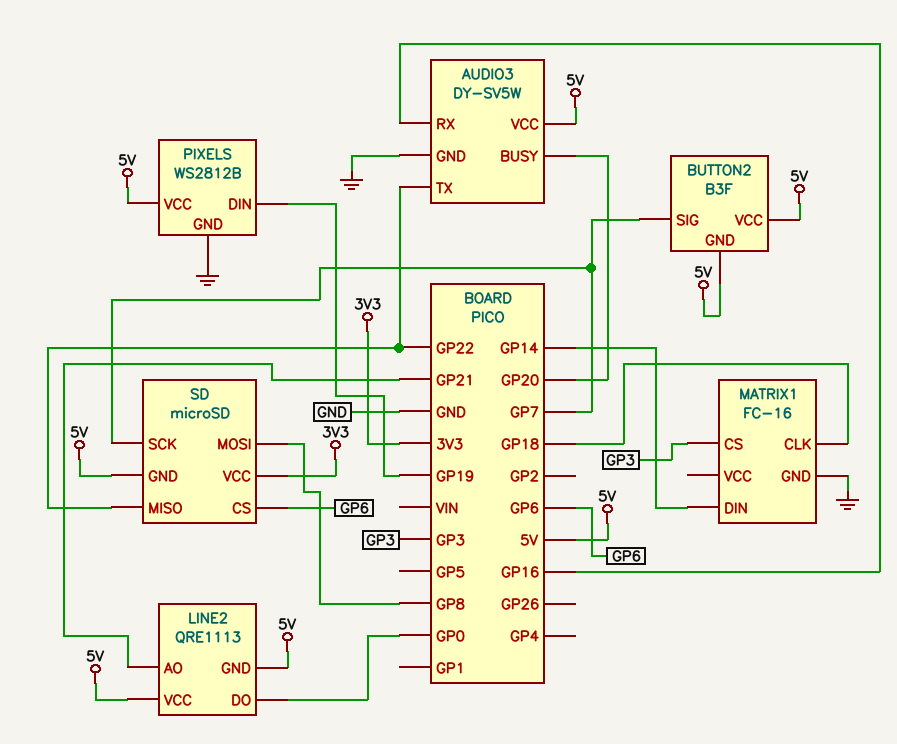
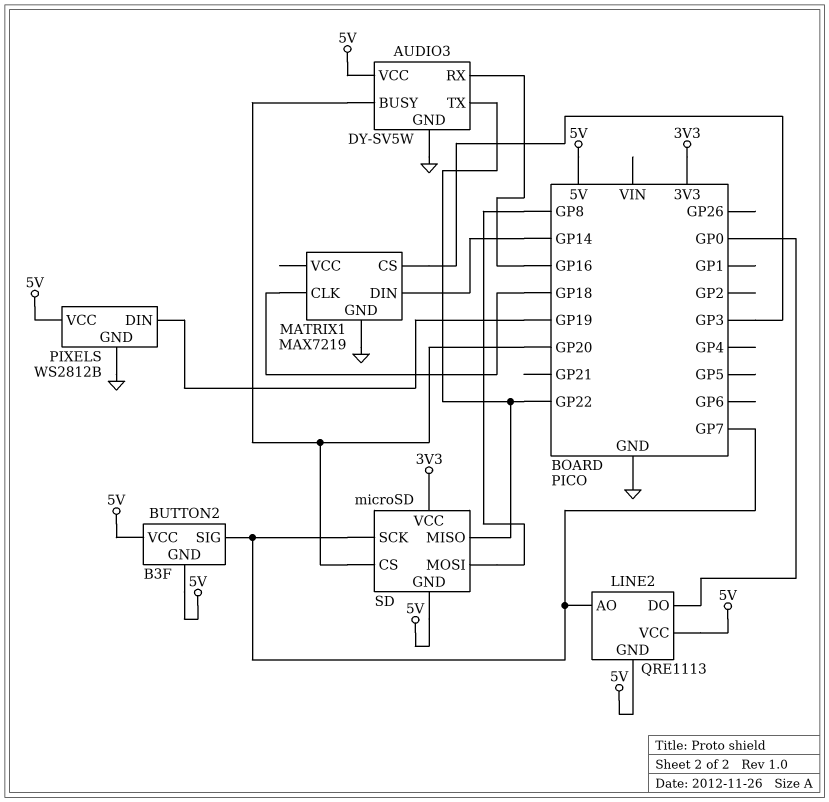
LINE2 pin AO: GP21 -> GP7
MATRIX1: FC-16 -> MAX7219
SD pin CS: GP6 -> GP20

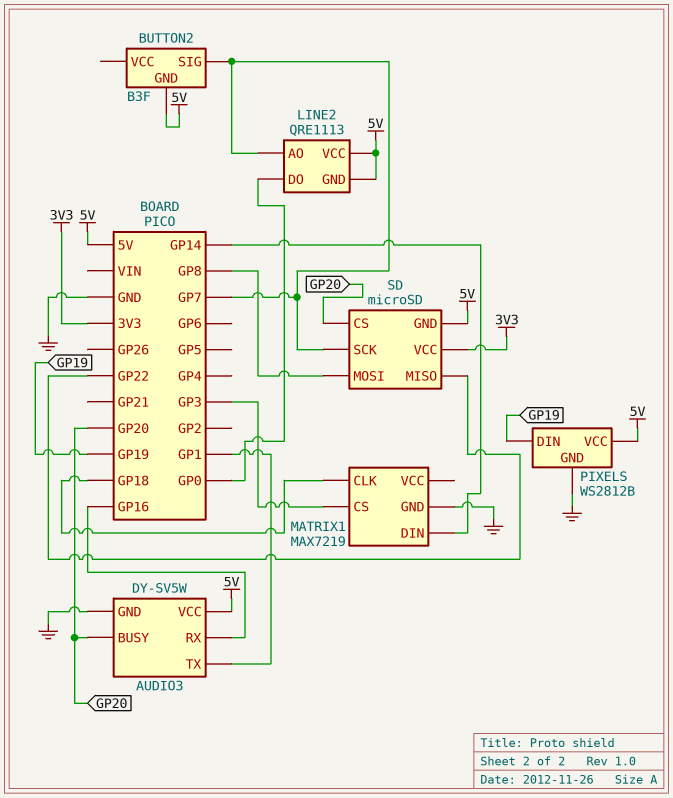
AUDIO3 pin TX: GP22 -> GP1
BUTTON2 pin VCC: 5V -> none

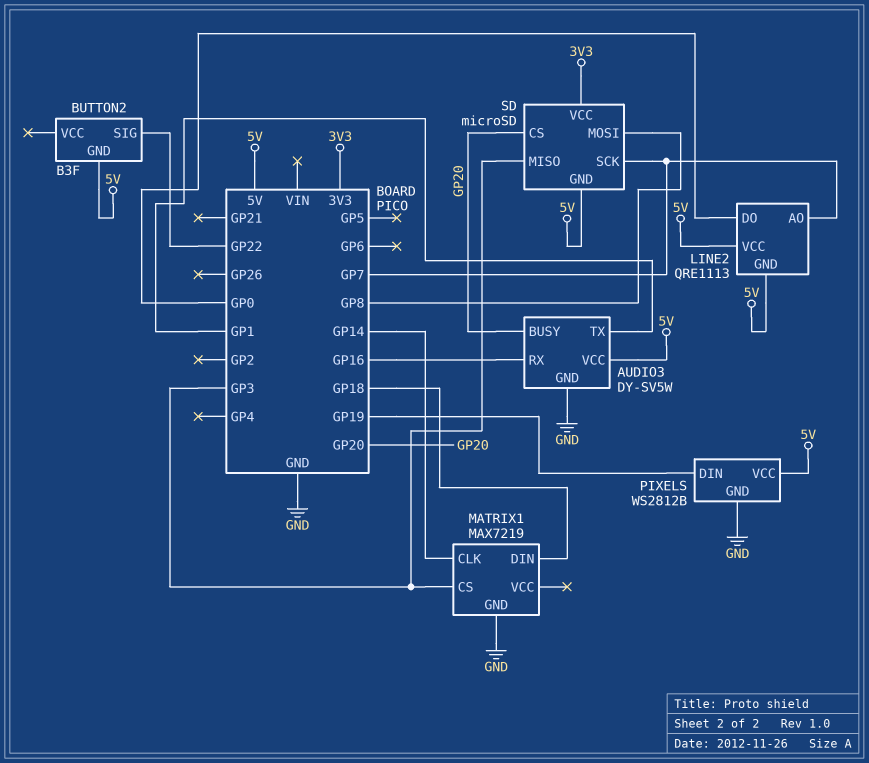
BUTTON2 pin SIG: GP7 -> GP22
MATRIX1 pin CLK: GP18 -> GP14
MATRIX1 pin DIN: GP14 -> GP18
SD pin MISO: GP22 -> GP3

